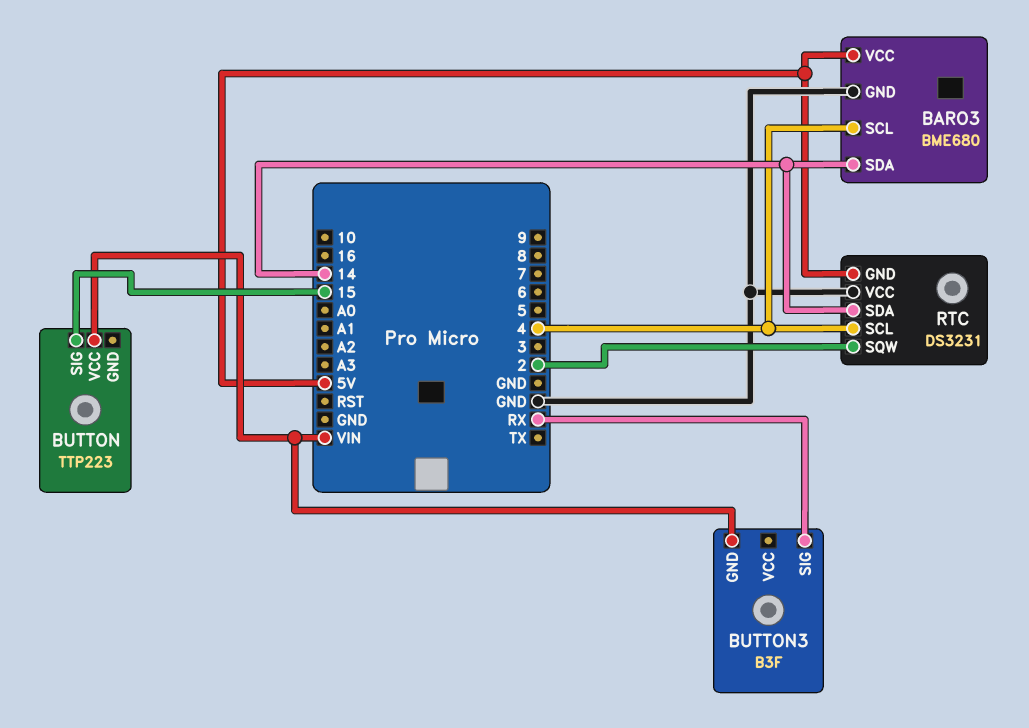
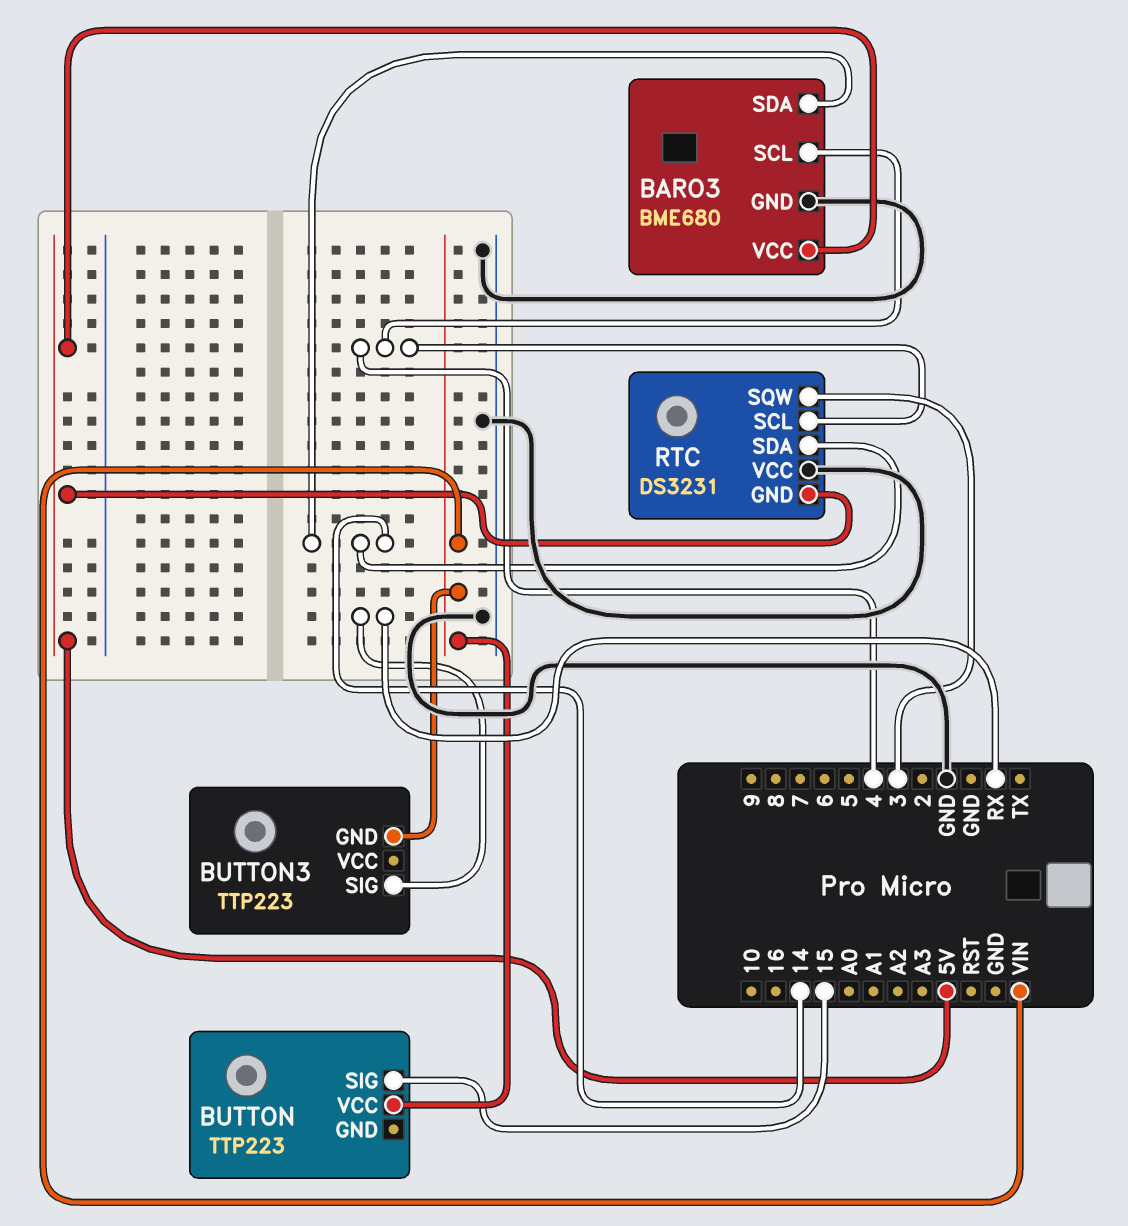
BUTTON3: B3F -> TTP223
RTC pin SQW: 2 -> 3

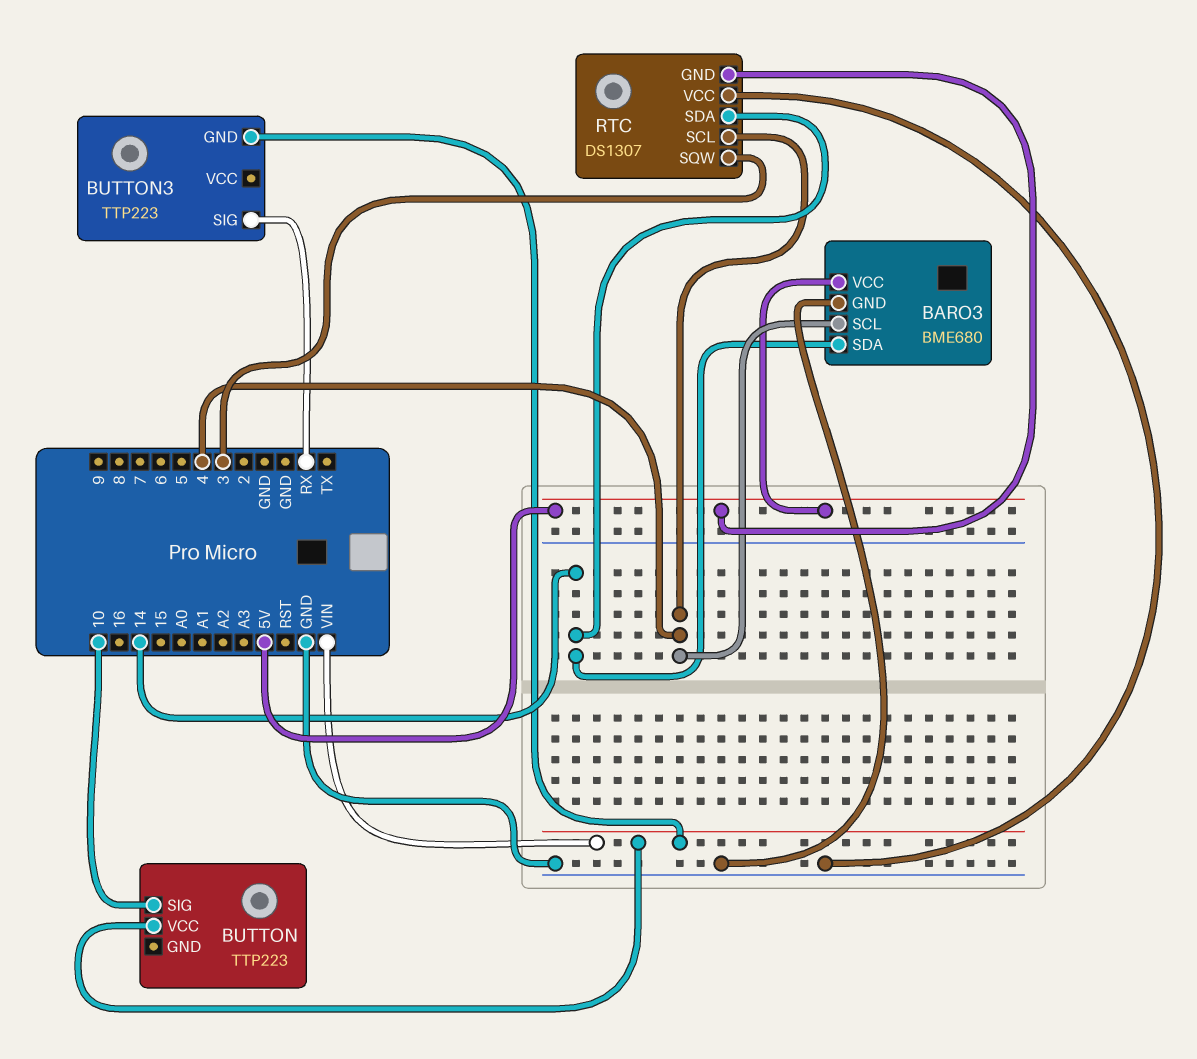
BUTTON pin SIG: 15 -> 10
RTC: DS3231 -> DS1307

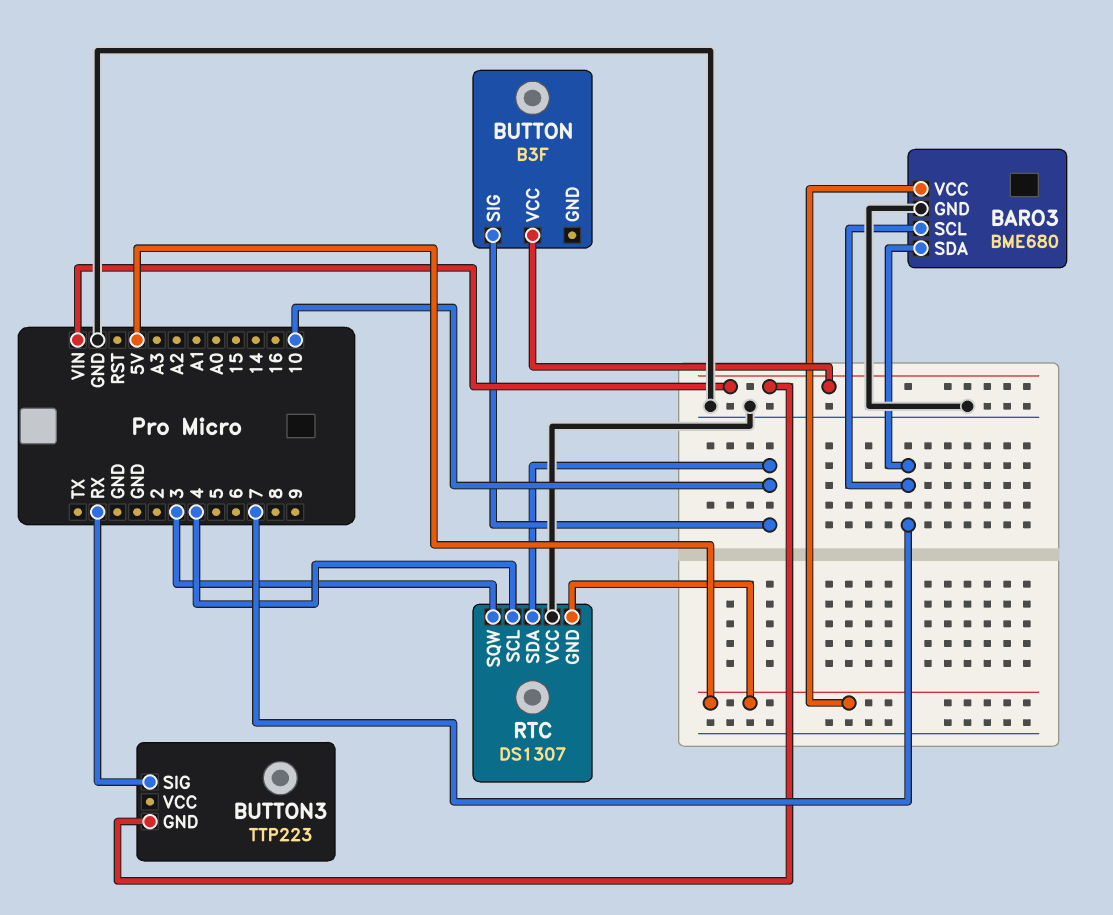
BARO3 pin SCL: 4 -> 7
BARO3 pin SDA: 14 -> 7
BUTTON: TTP223 -> B3F
RTC pin SDA: 14 -> 10

